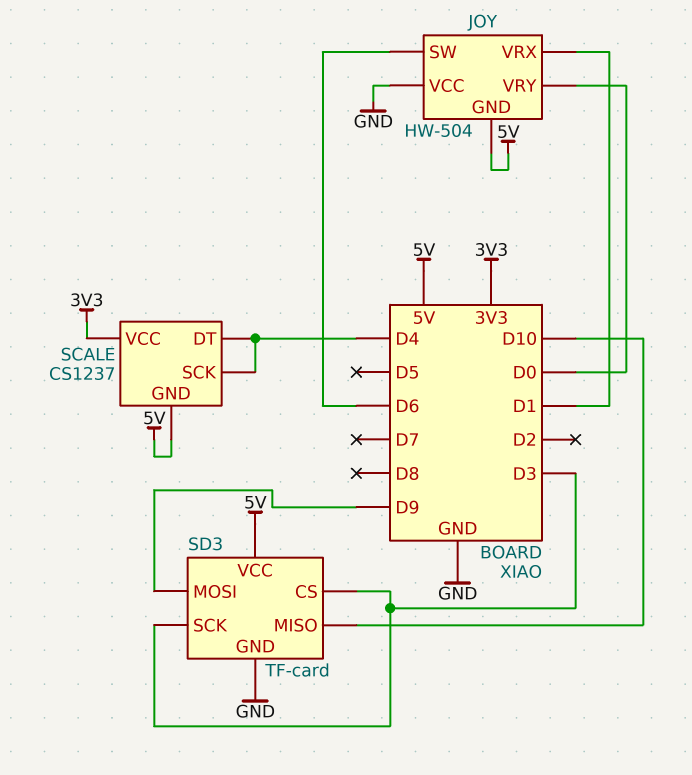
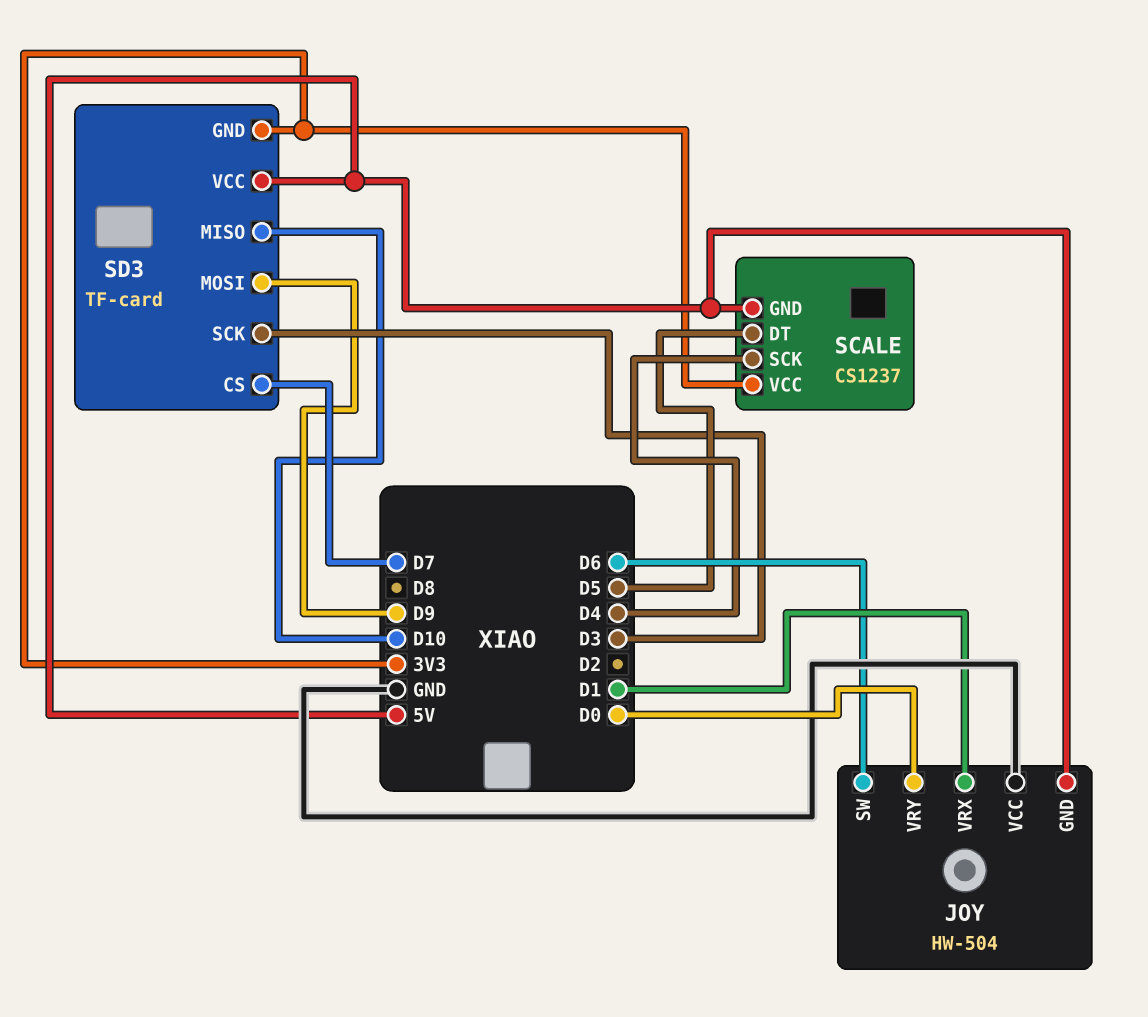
SCALE pin DT: D4 -> D5
SD3 pin CS: D3 -> D7
SD3 pin GND: GND -> 3V3

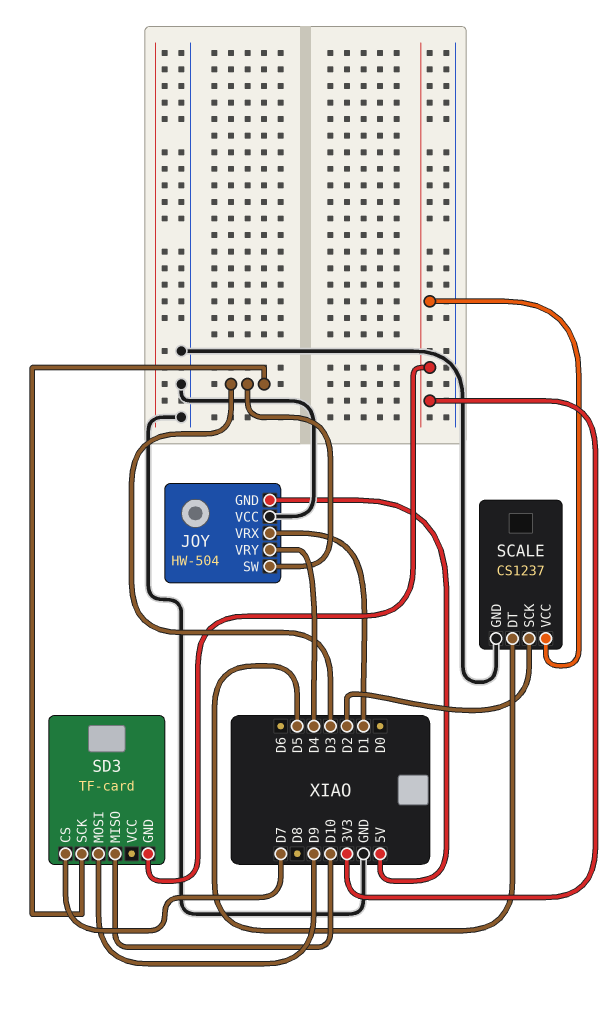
JOY pin SW: D6 -> D3
JOY pin VRY: D0 -> D4
SCALE pin GND: 5V -> GND
SCALE pin SCK: D4 -> D2
SD3 pin VCC: 5V -> none

